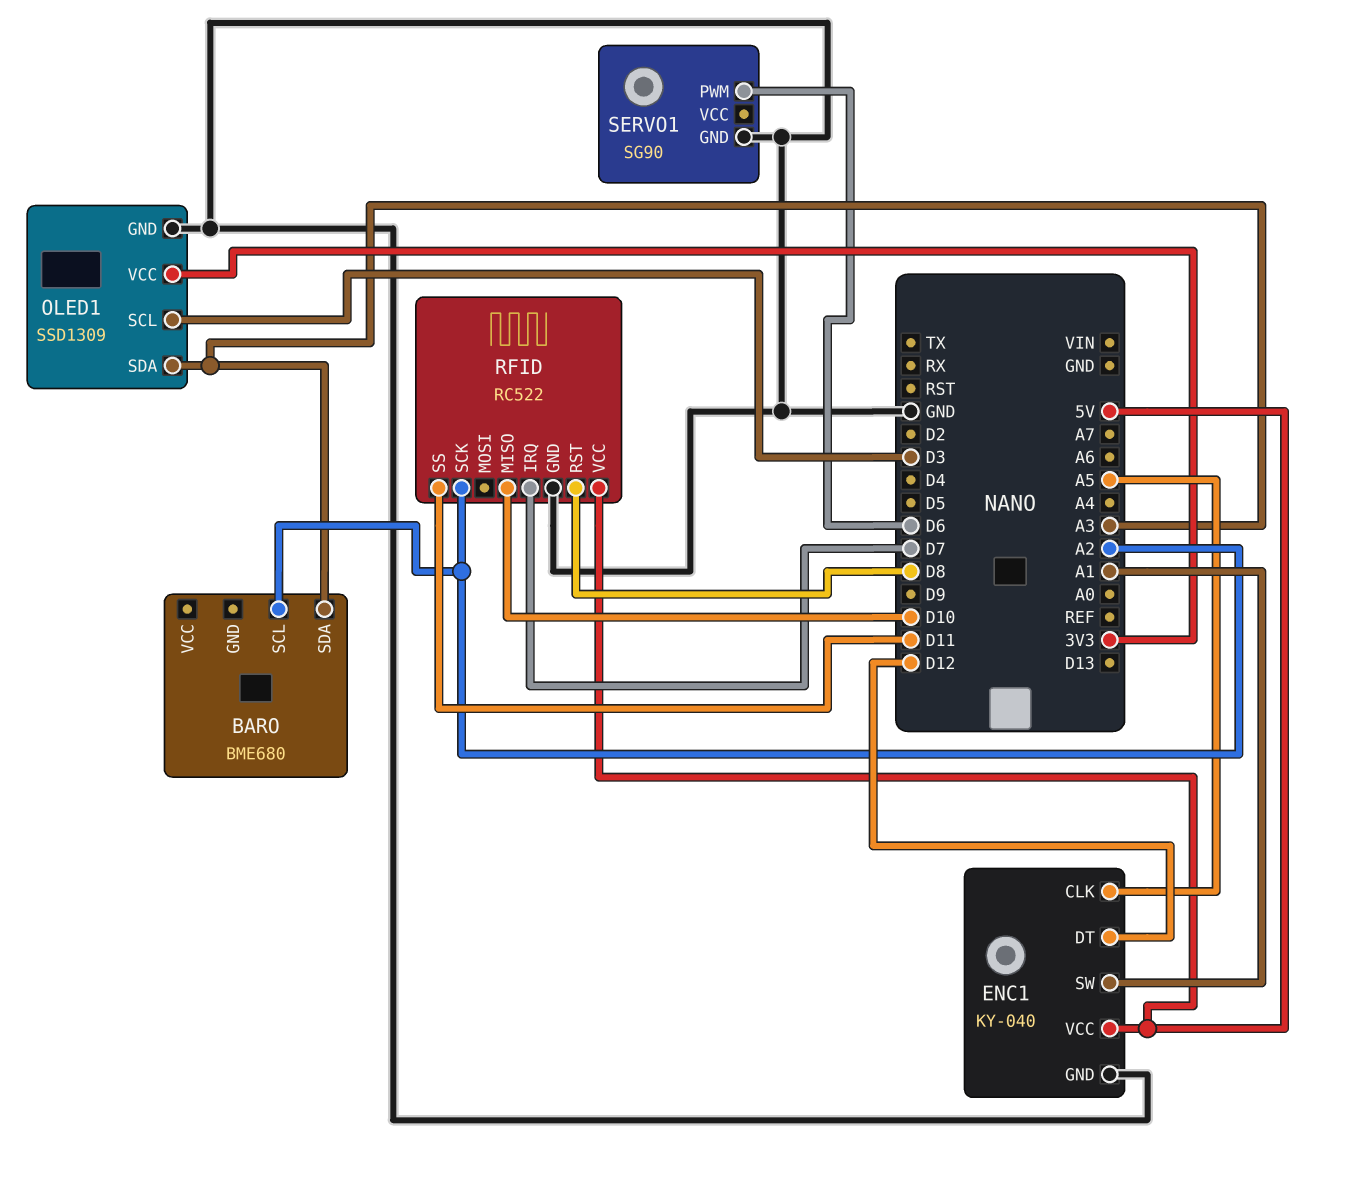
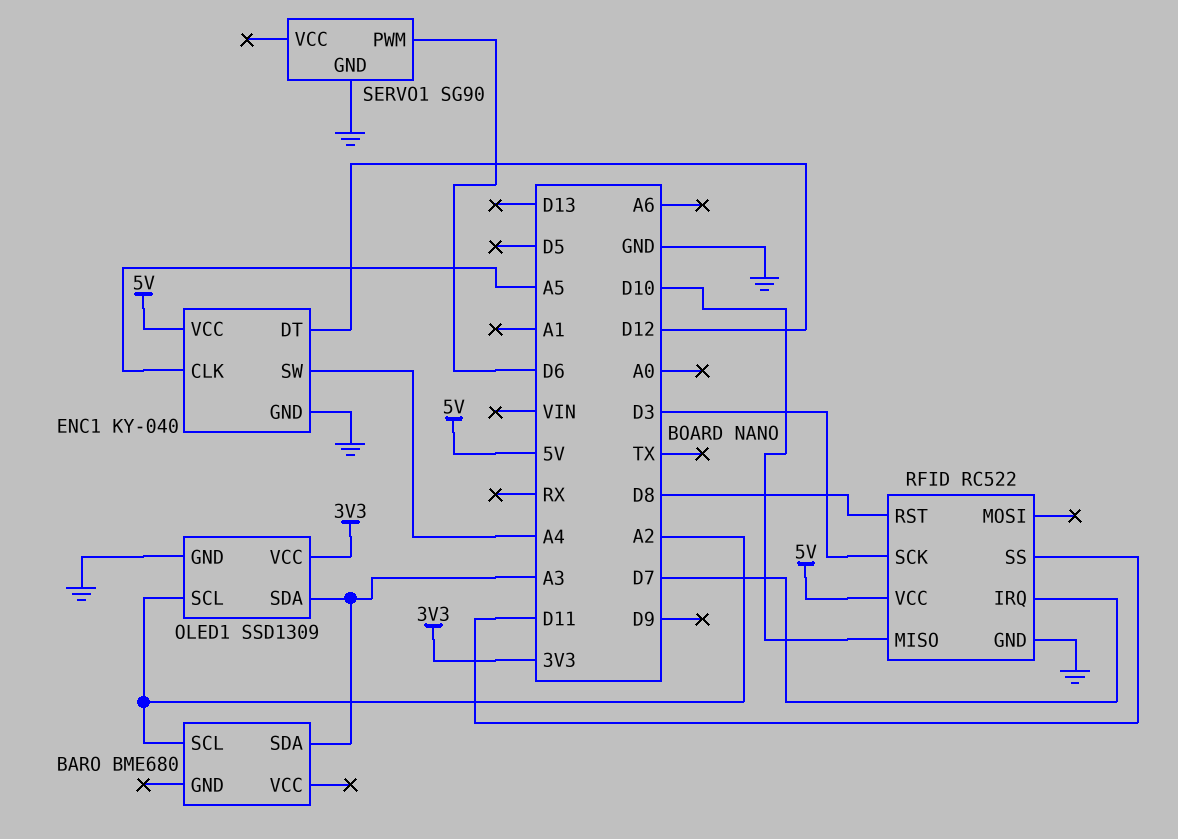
ENC1 pin SW: A1 -> A4
OLED1 pin SCL: D3 -> A2
RFID pin SCK: A2 -> D3

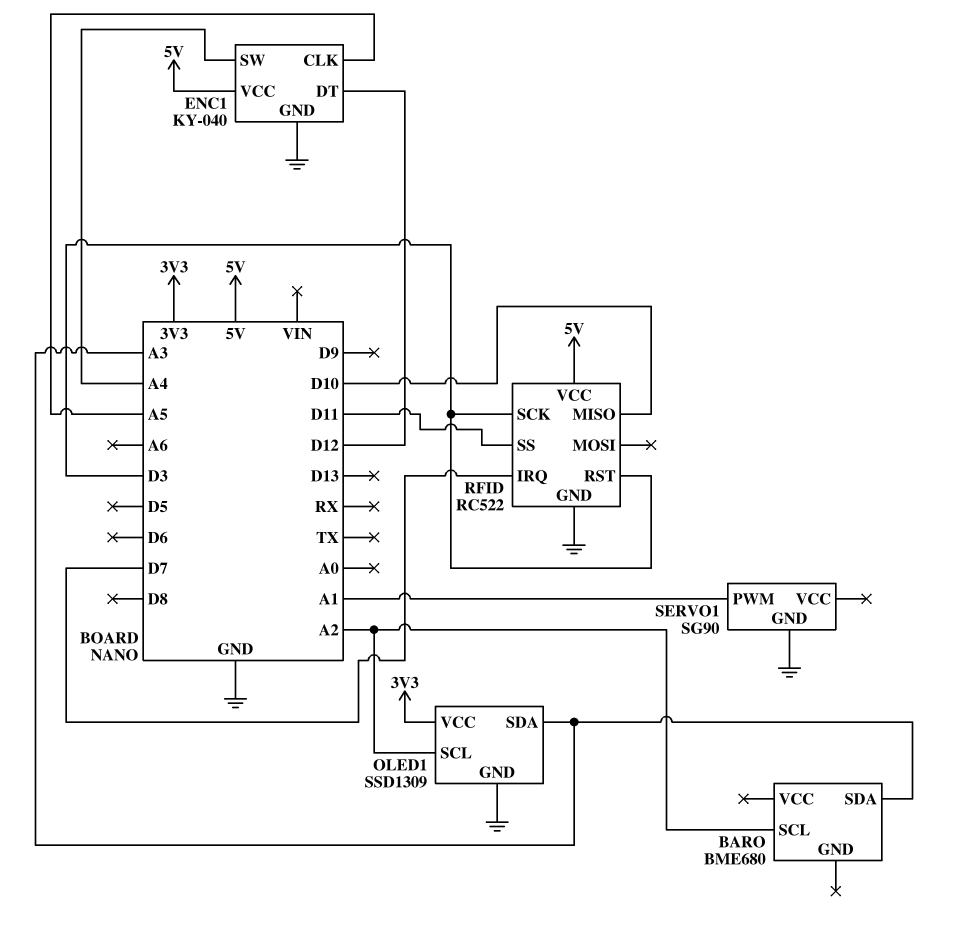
RFID pin RST: D8 -> D3
SERVO1 pin PWM: D6 -> A1

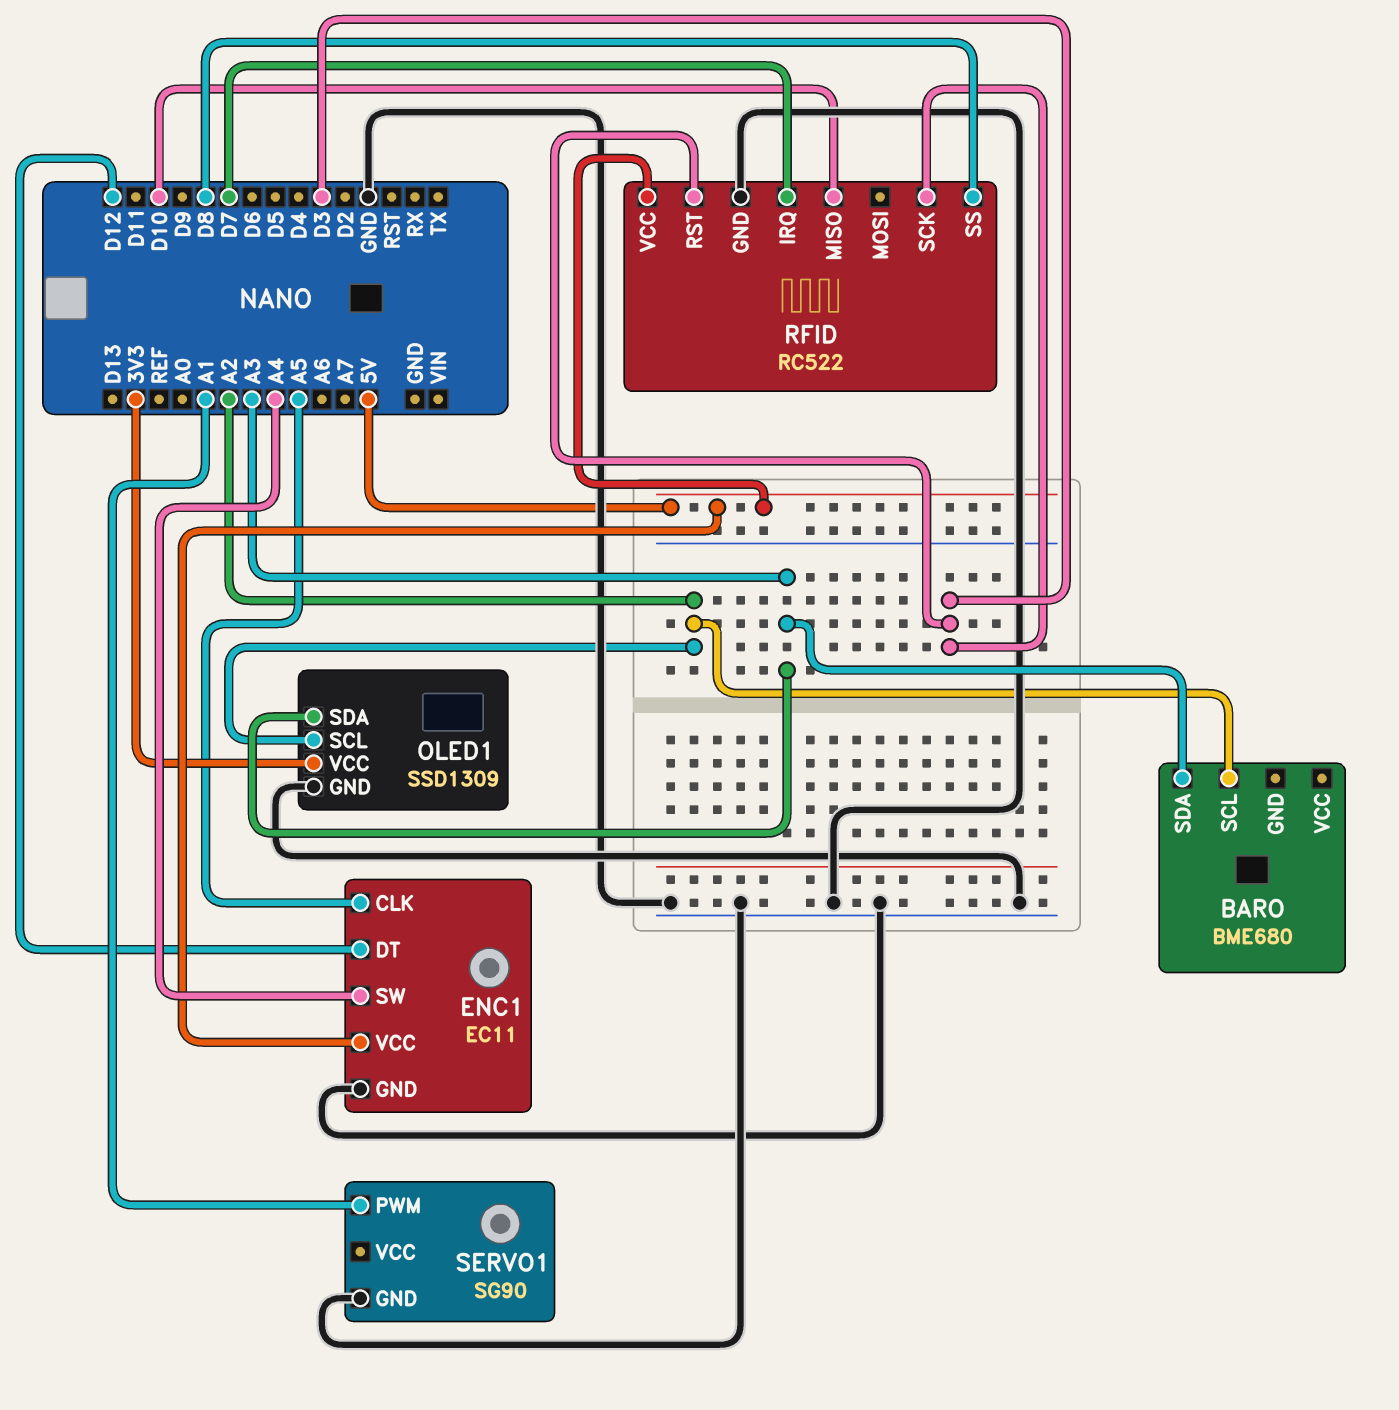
ENC1: KY-040 -> EC11
RFID pin SS: D11 -> D8

